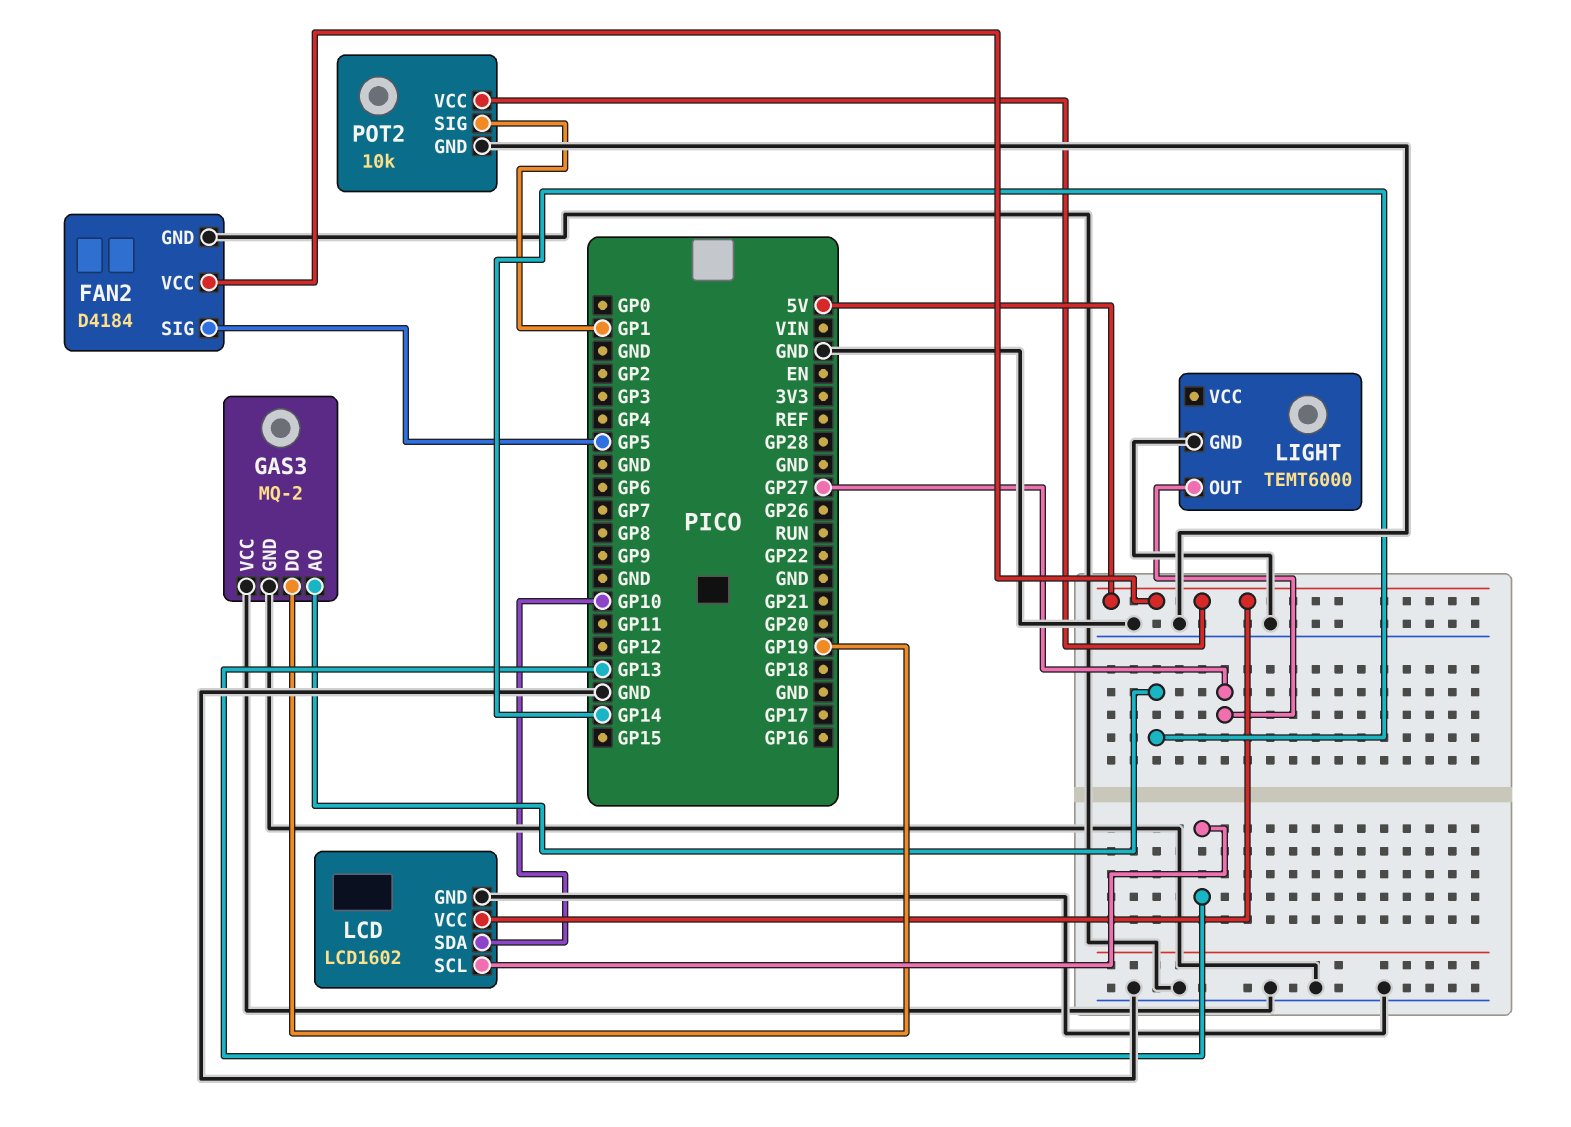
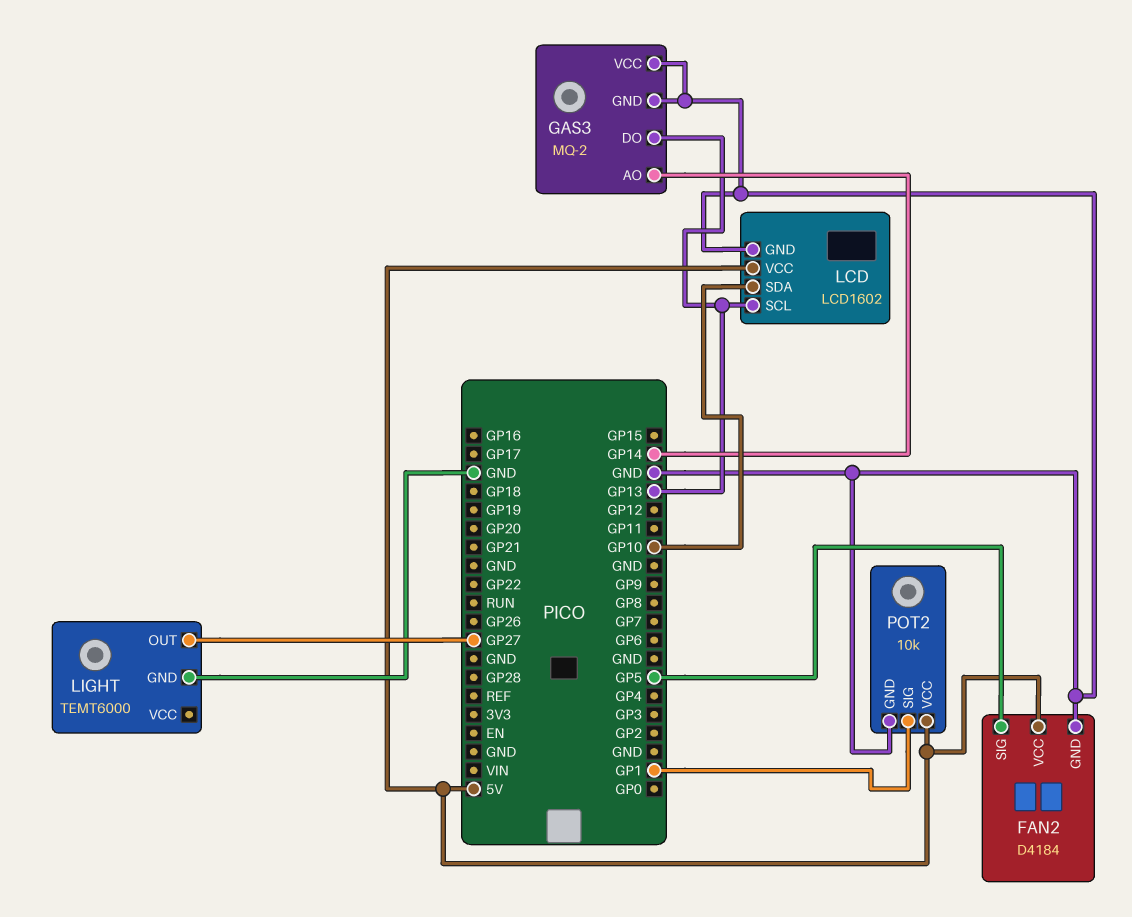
GAS3 pin DO: GP19 -> GP13

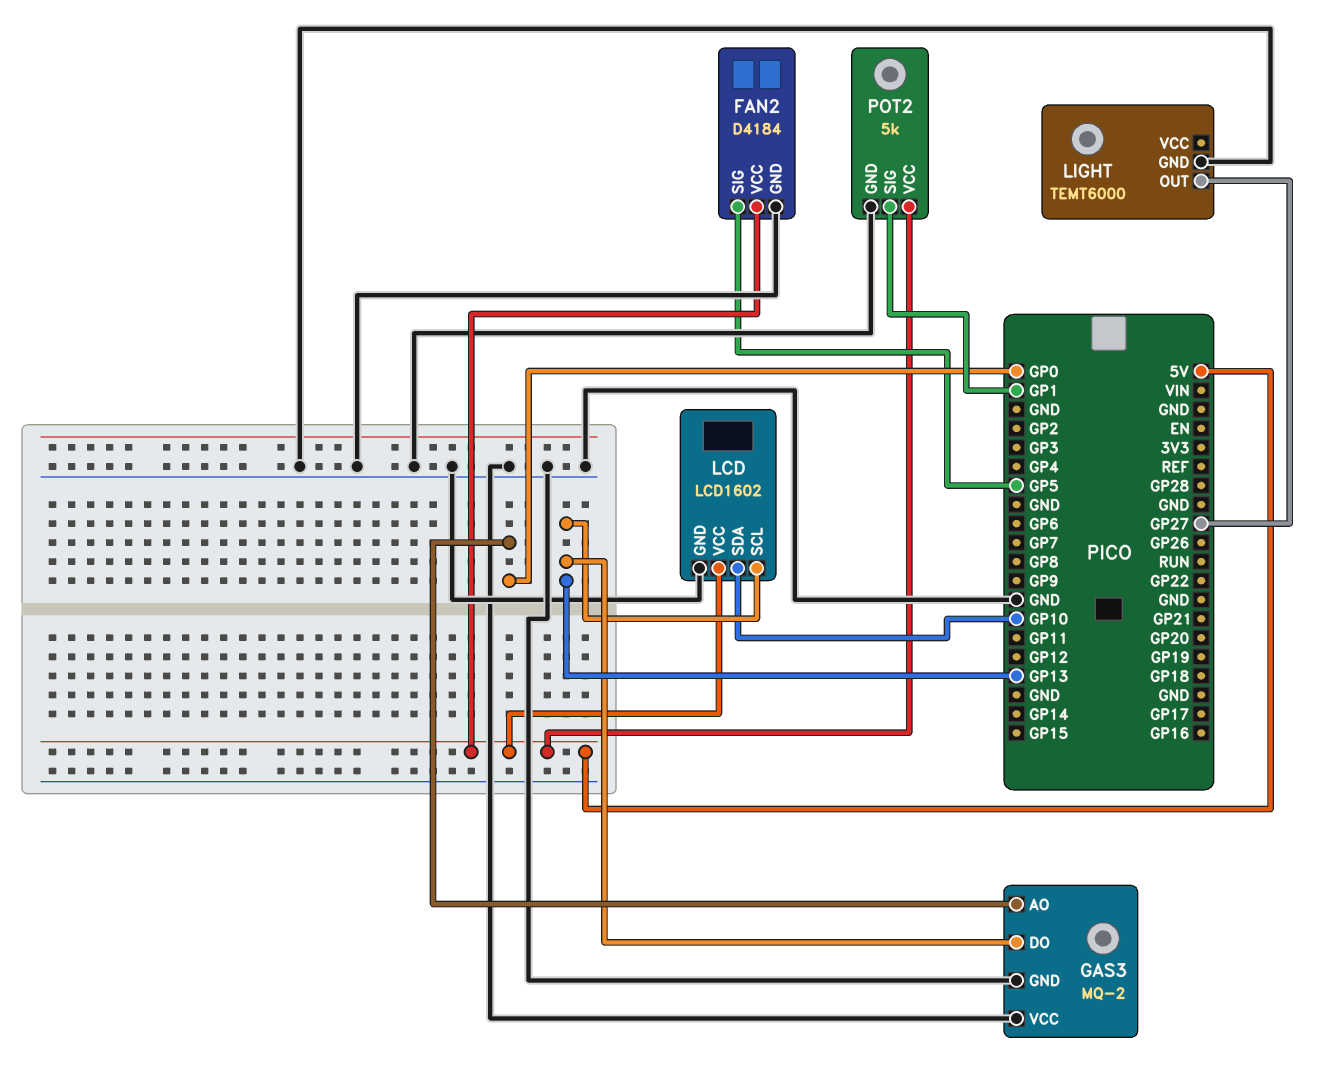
GAS3 pin AO: GP14 -> GP0
POT2: 10k -> 5k

